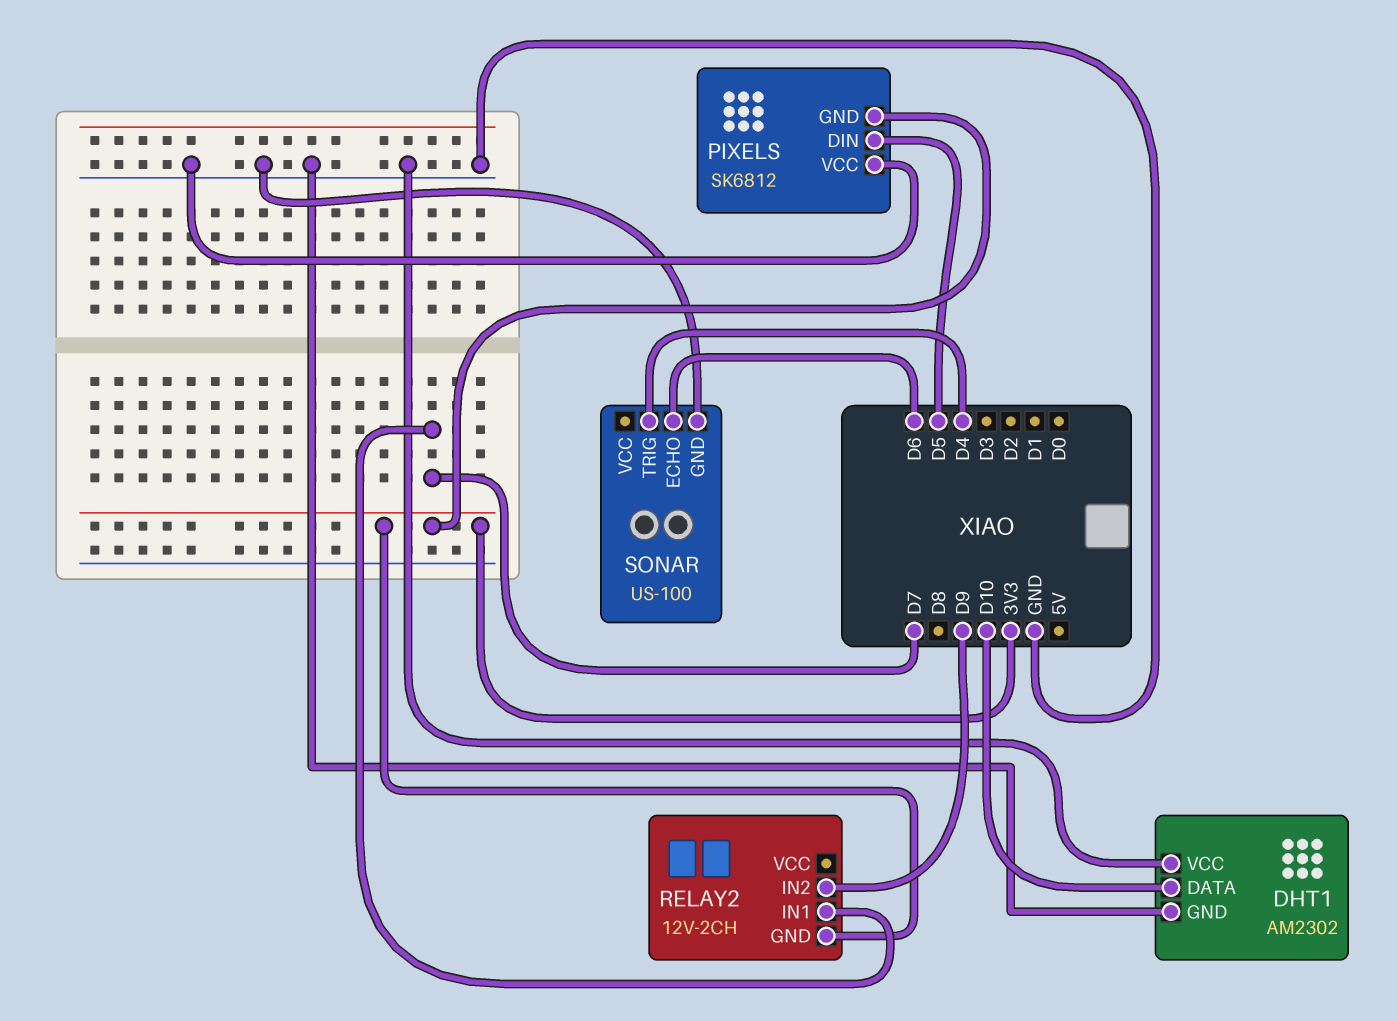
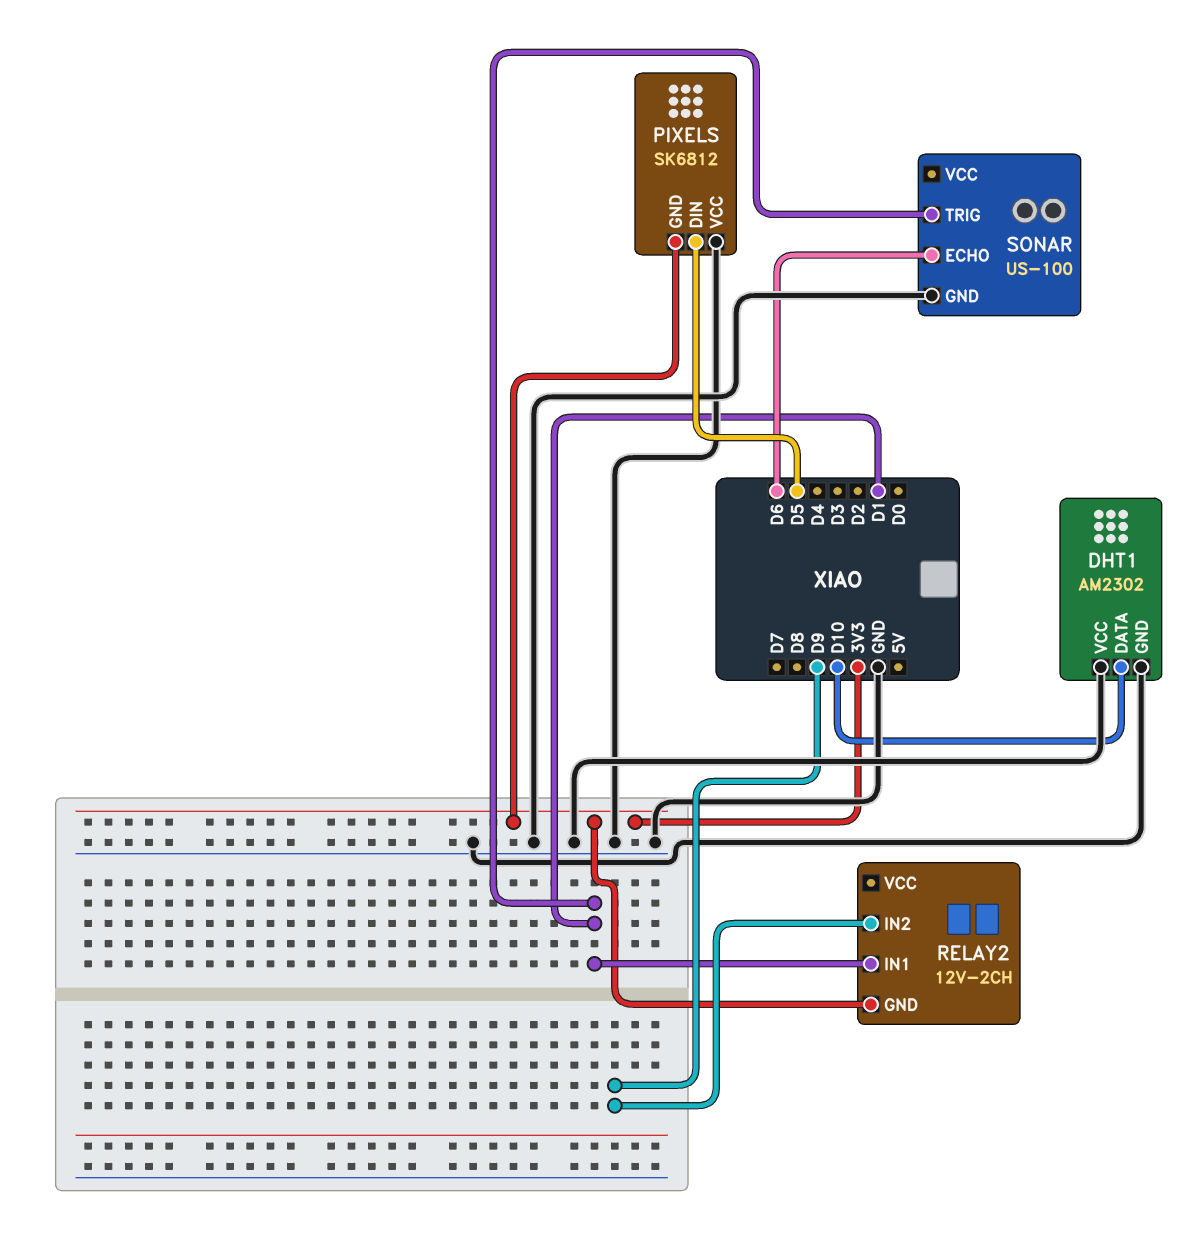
RELAY2 pin IN1: D7 -> D1
SONAR pin TRIG: D4 -> D1

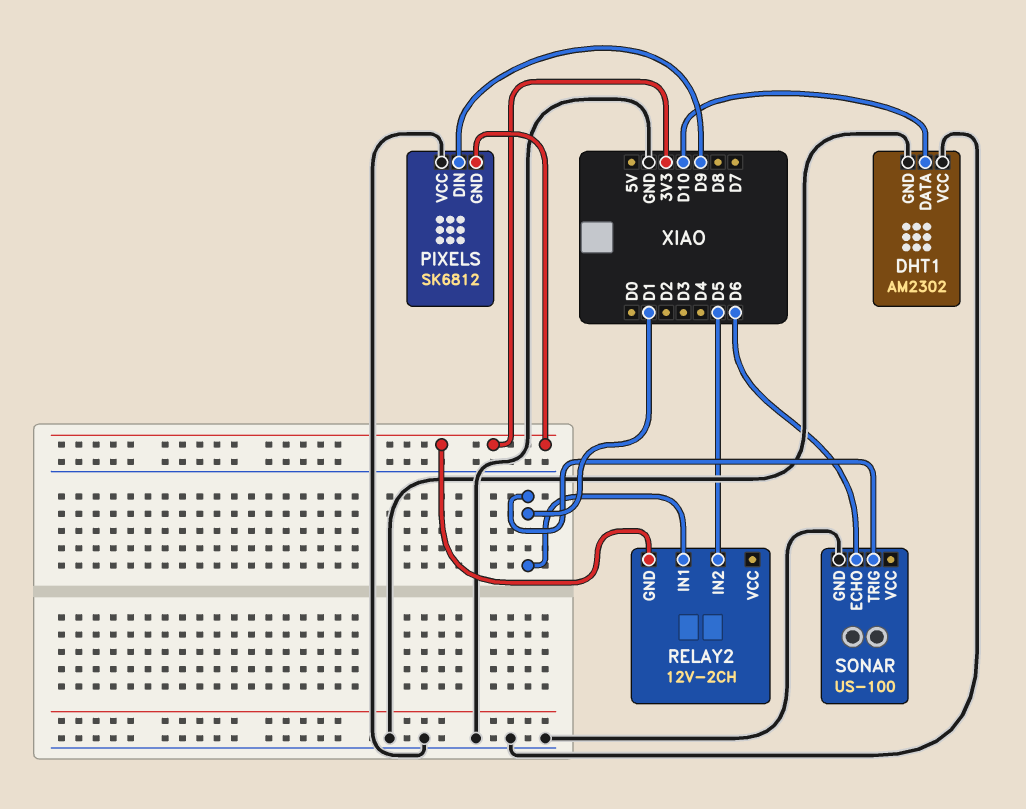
PIXELS pin DIN: D5 -> D9
RELAY2 pin IN2: D9 -> D5

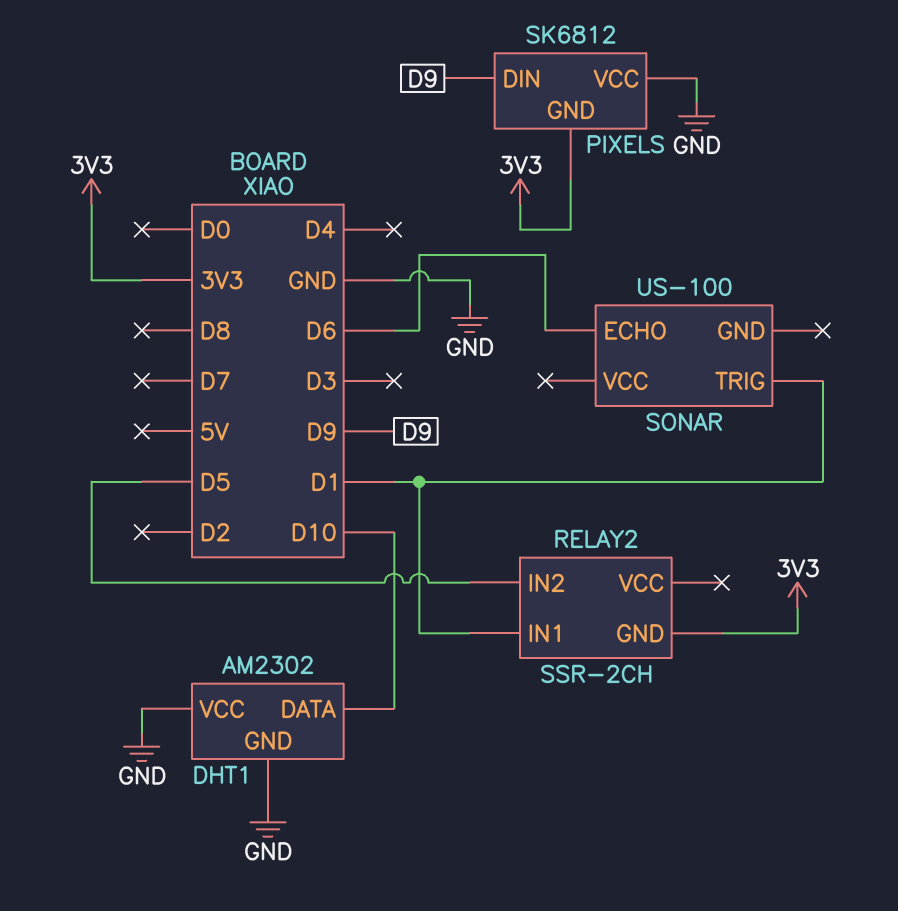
RELAY2: 12V-2CH -> SSR-2CH
SONAR pin GND: GND -> none

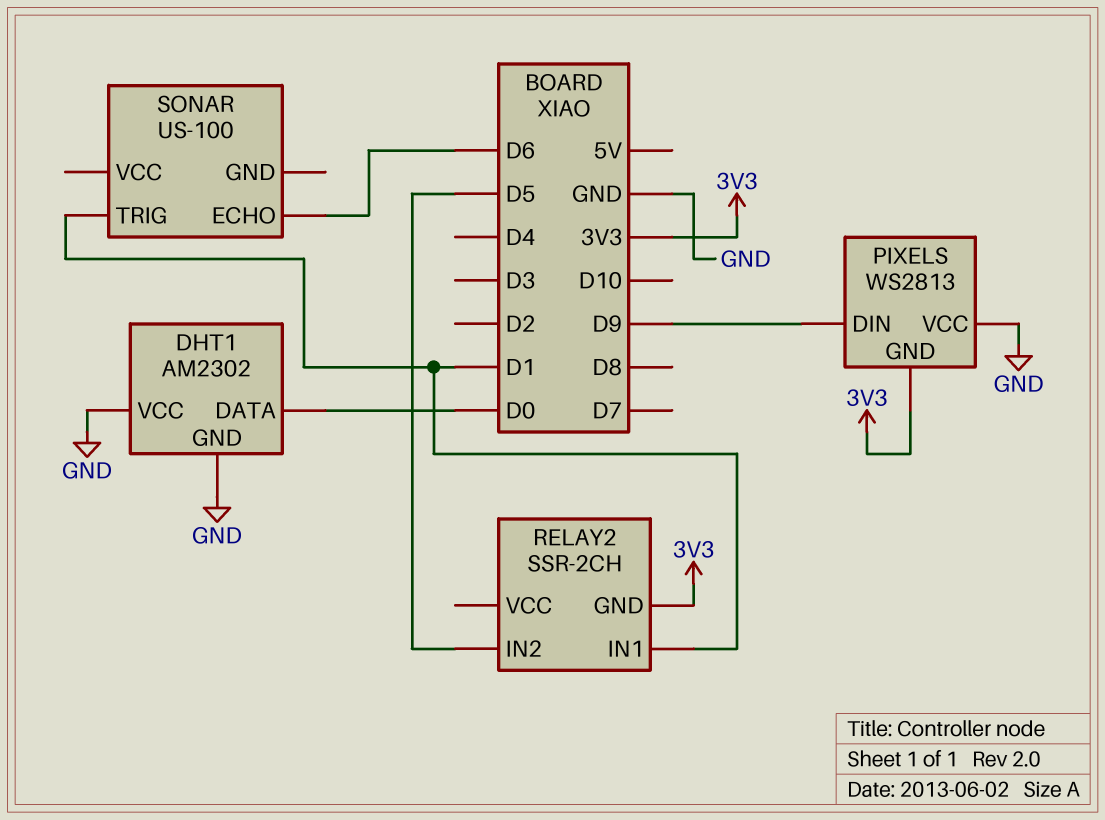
DHT1 pin DATA: D10 -> D0
PIXELS: SK6812 -> WS2813

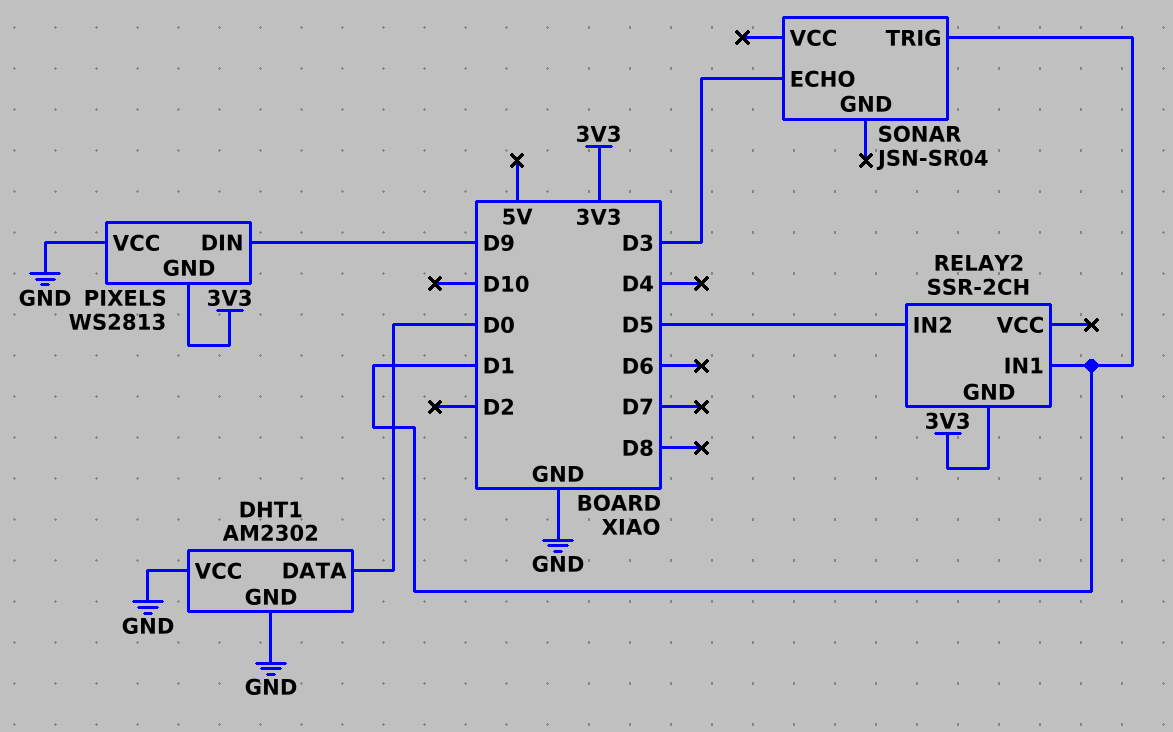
SONAR: US-100 -> JSN-SR04
SONAR pin ECHO: D6 -> D3

